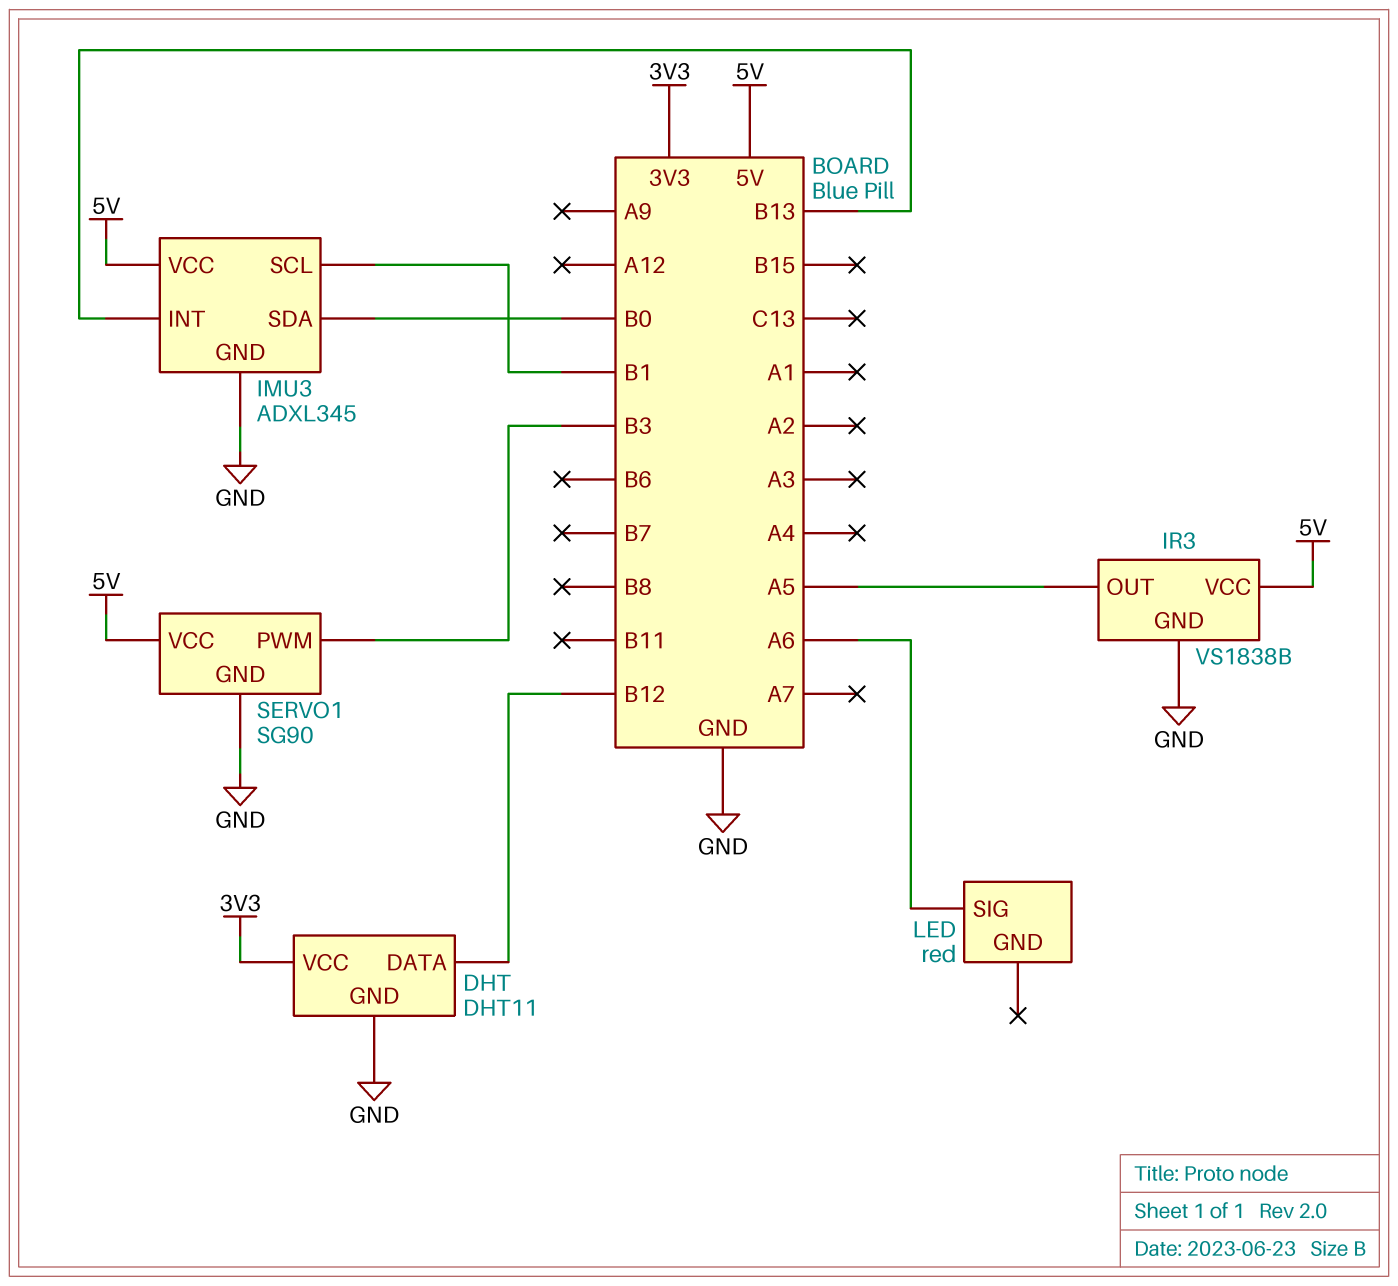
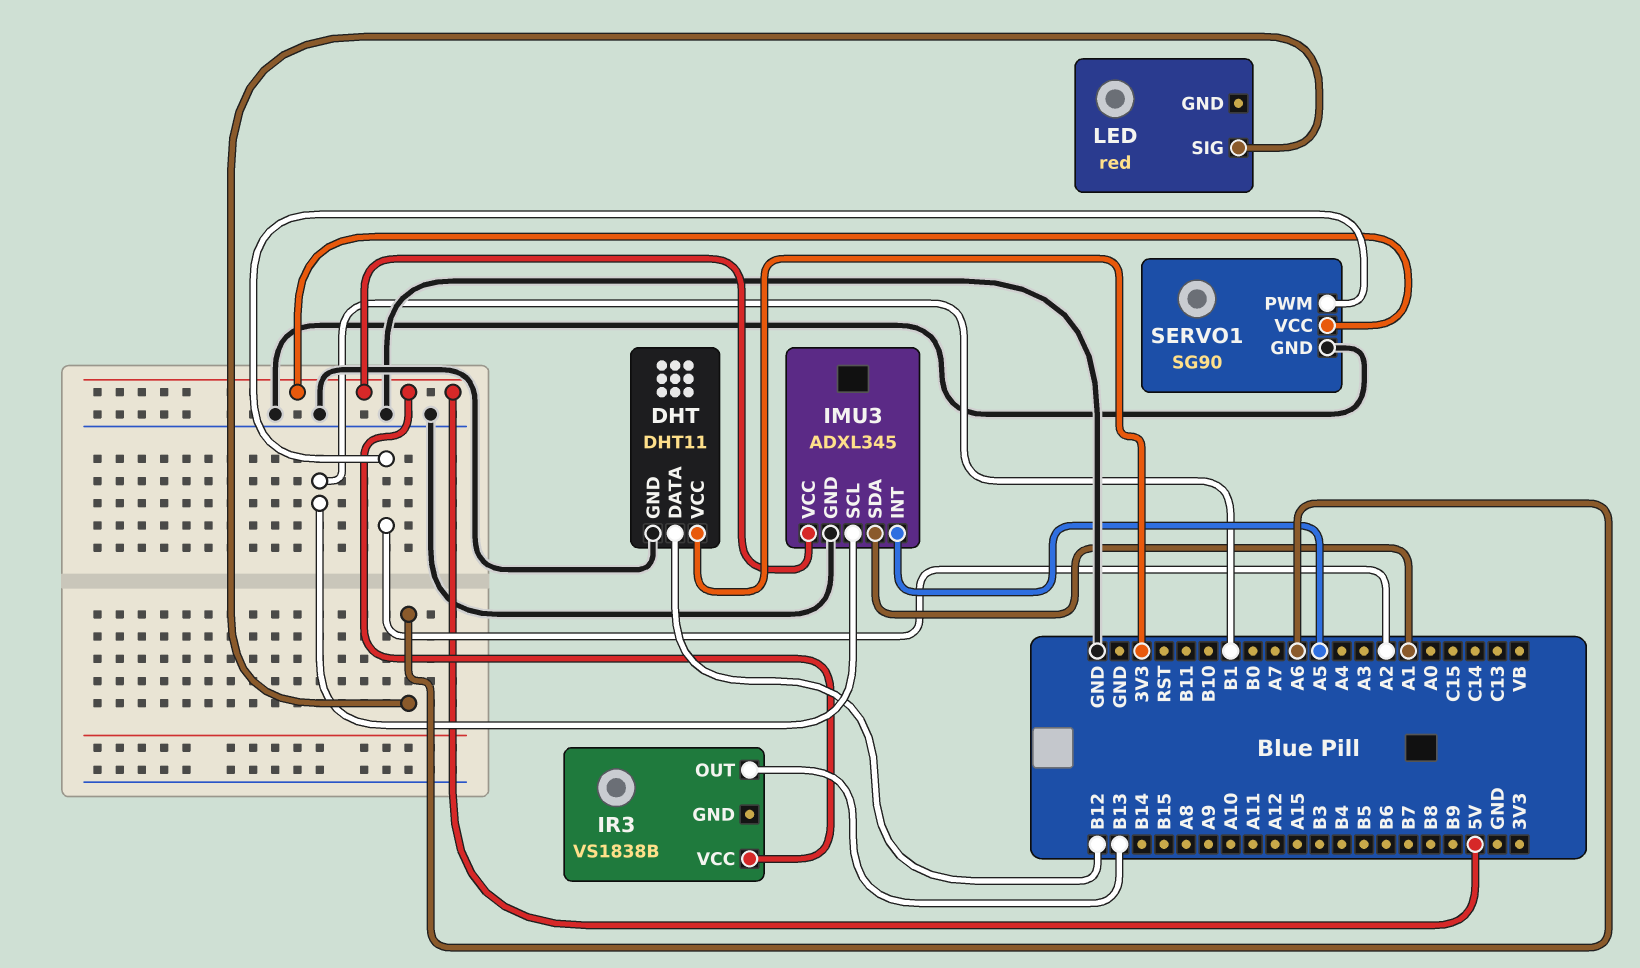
IMU3 pin INT: B13 -> A5
IMU3 pin SDA: B0 -> A1
IR3 pin GND: GND -> none
IR3 pin OUT: A5 -> B13
SERVO1 pin PWM: B3 -> A2

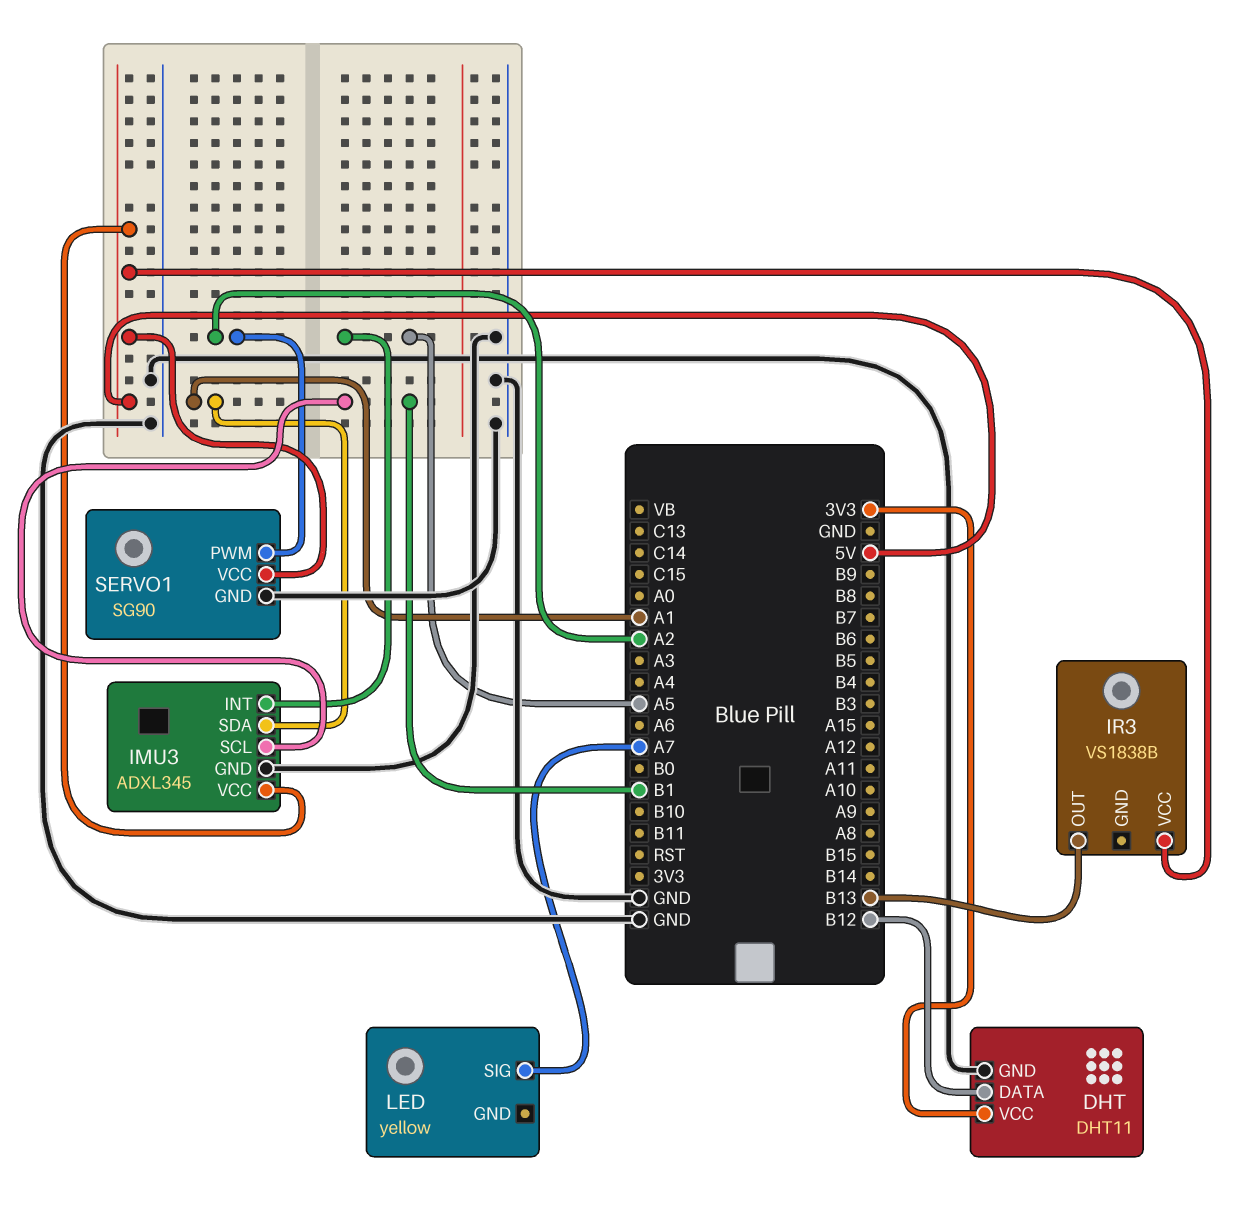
LED: red -> yellow
LED pin SIG: A6 -> A7

